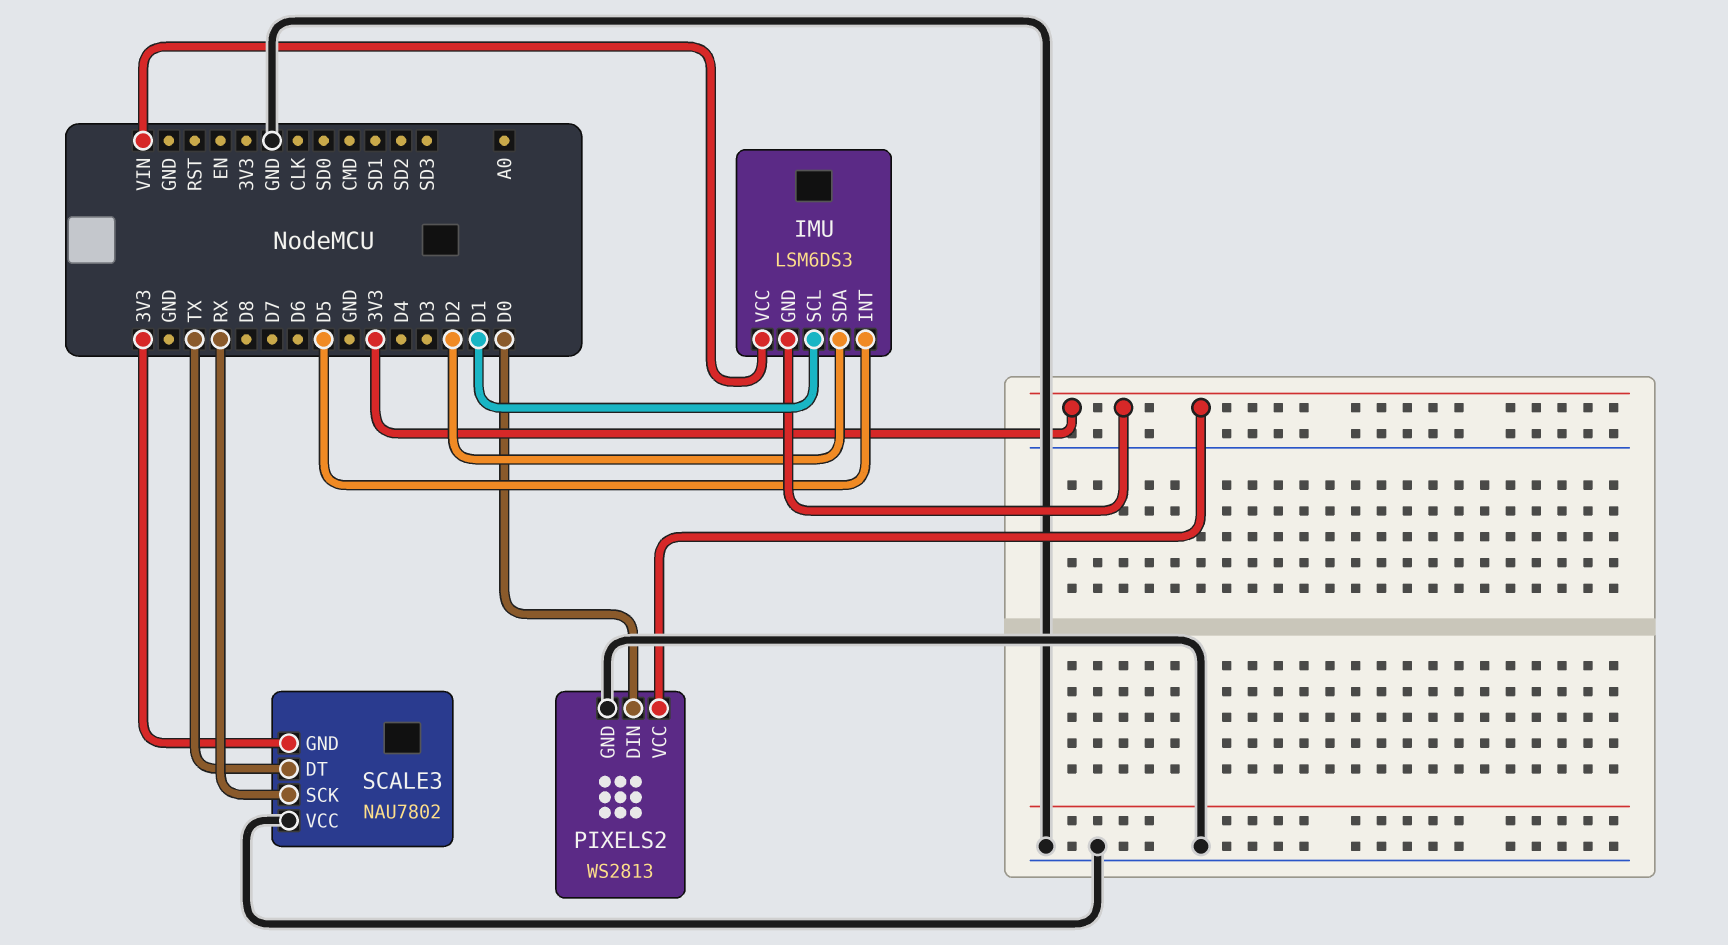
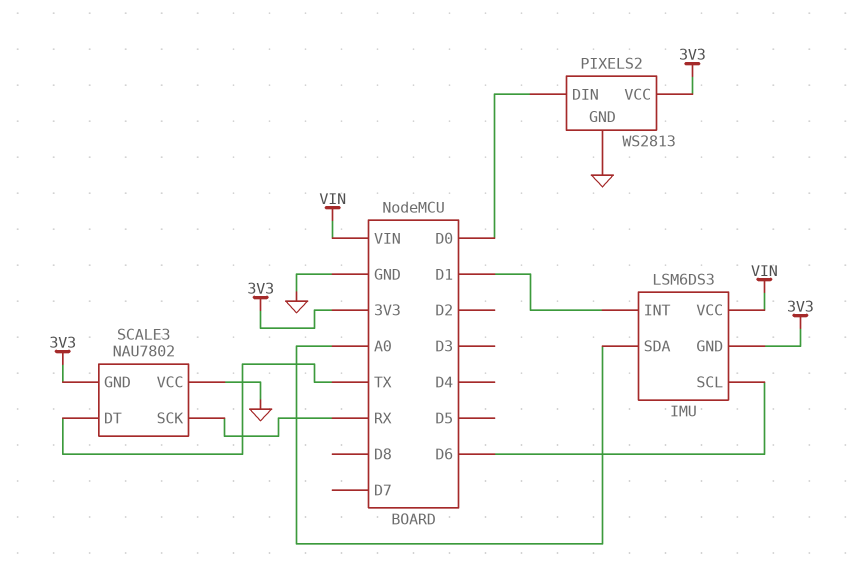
IMU pin INT: D5 -> D1
IMU pin SCL: D1 -> D6
IMU pin SDA: D2 -> A0

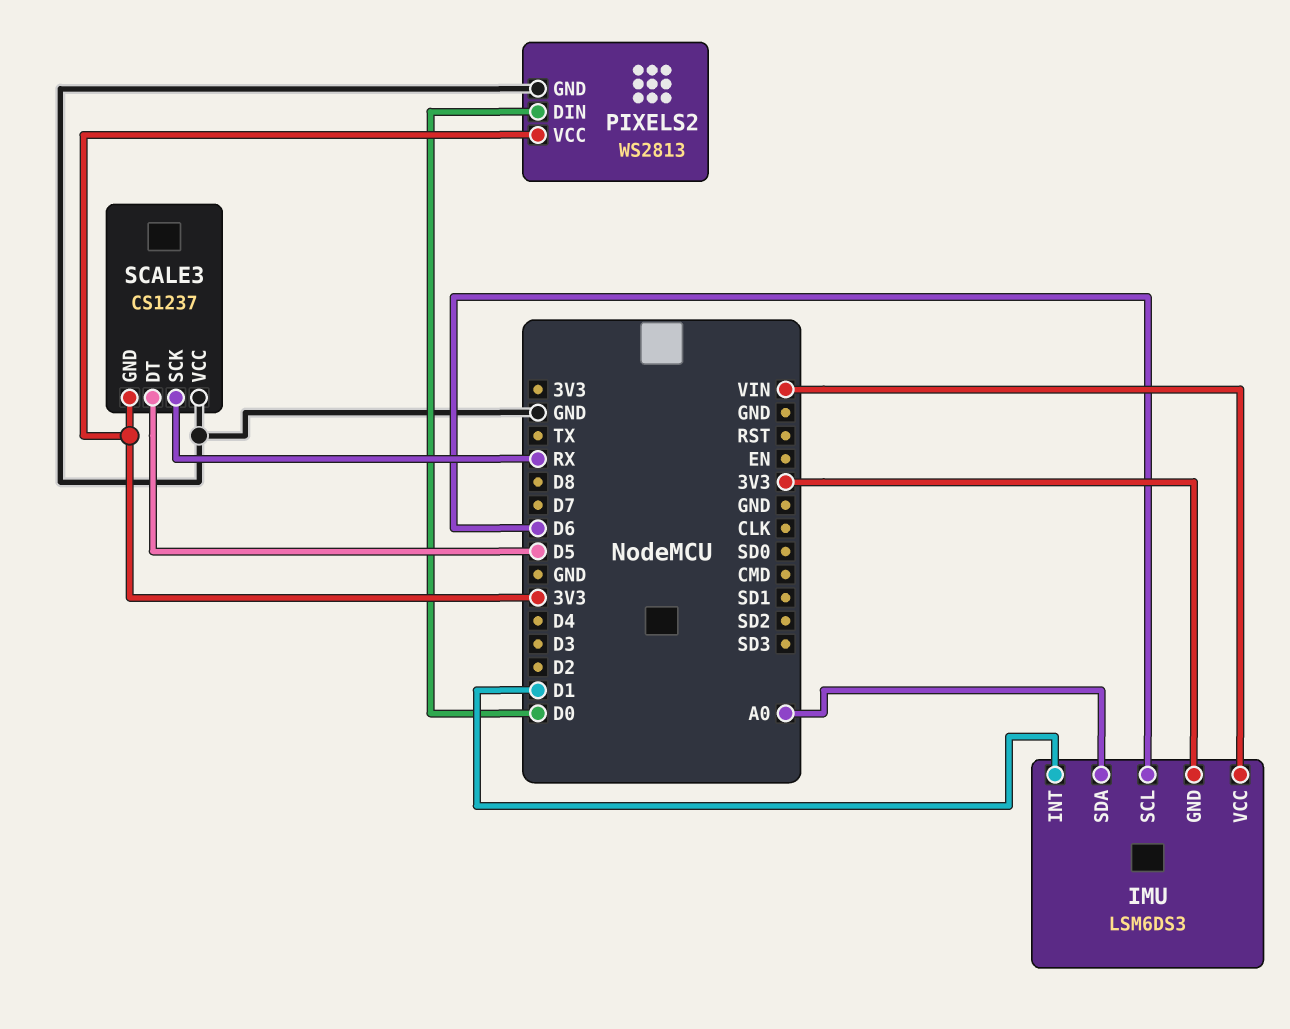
SCALE3: NAU7802 -> CS1237
SCALE3 pin DT: TX -> D5

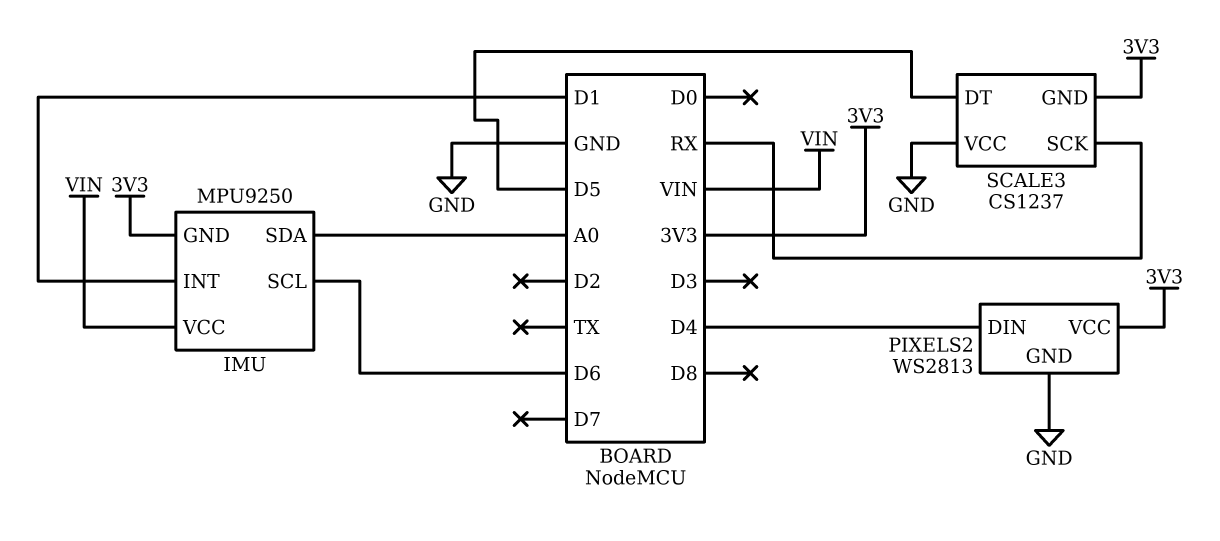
IMU: LSM6DS3 -> MPU9250
PIXELS2 pin DIN: D0 -> D4

